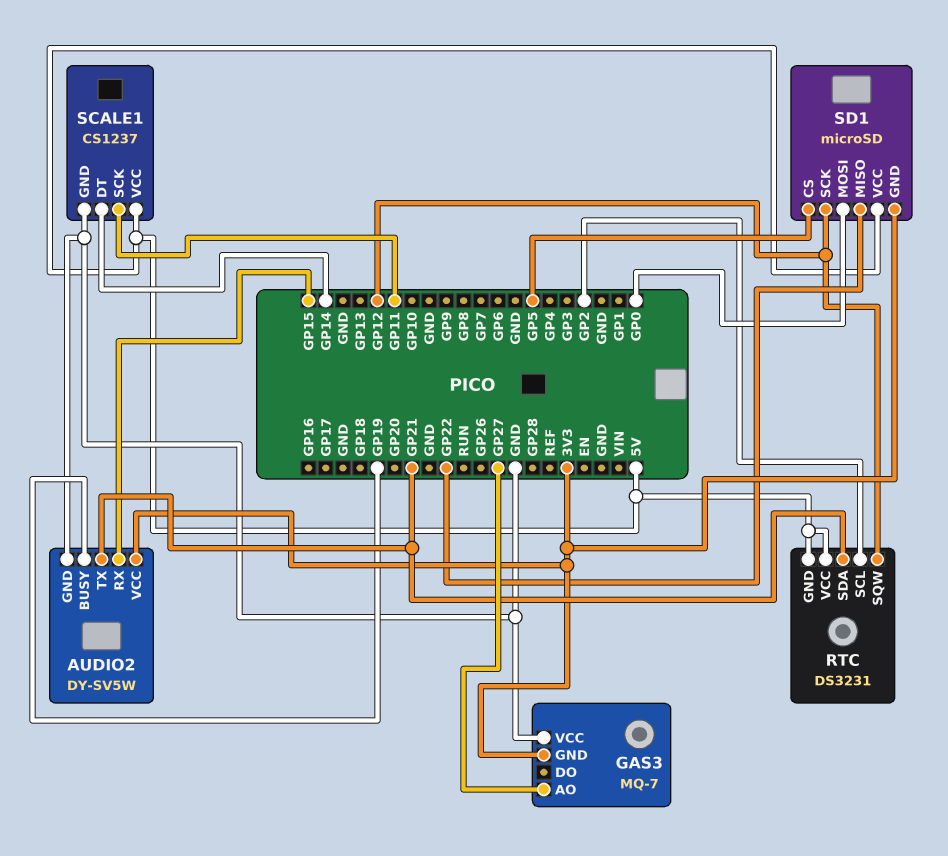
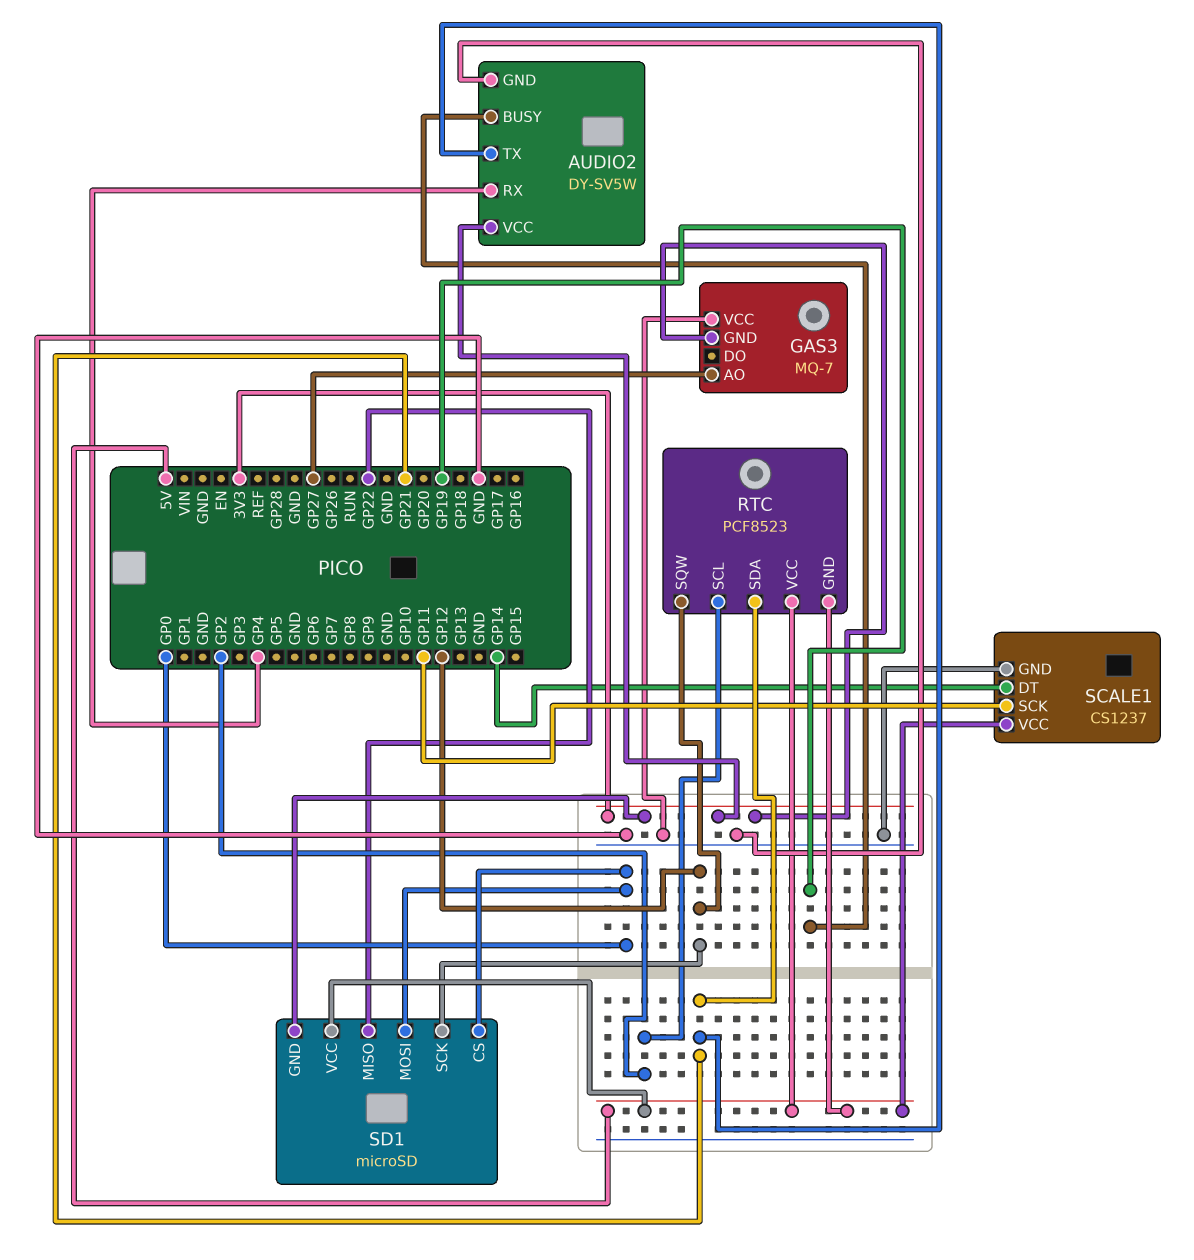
AUDIO2 pin RX: GP15 -> GP4
RTC: DS3231 -> PCF8523
SD1 pin CS: GP5 -> GP0

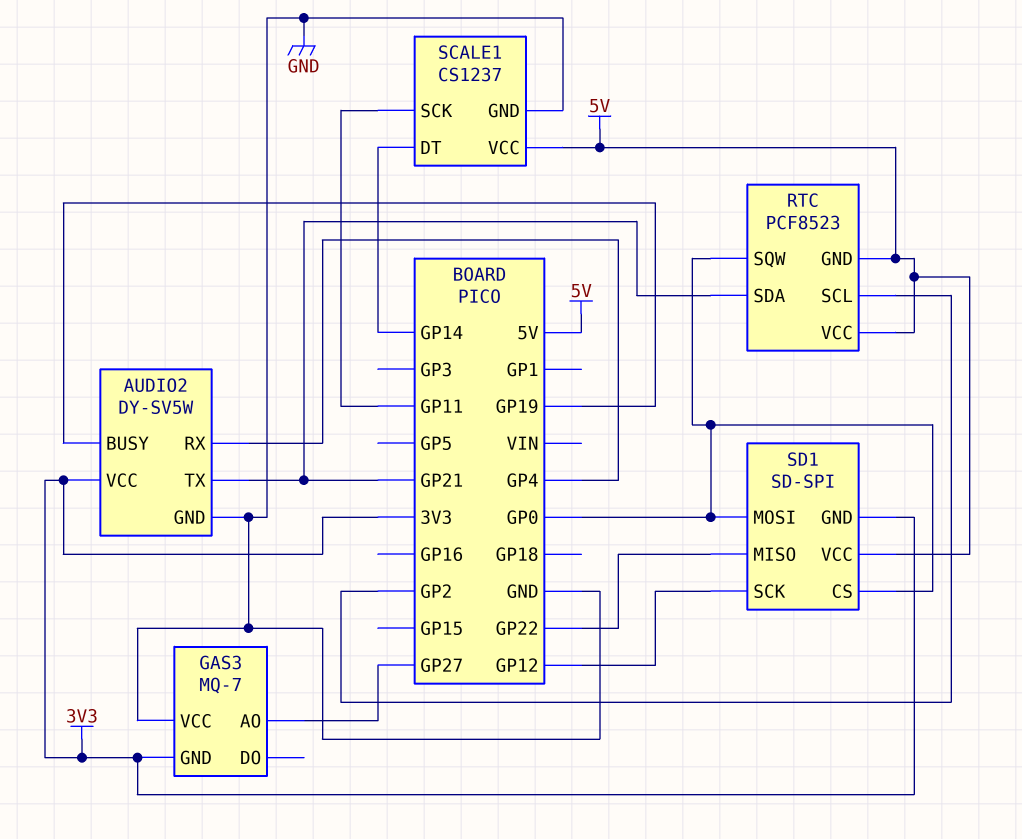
RTC pin SQW: GP12 -> GP0
SD1: microSD -> SD-SPI

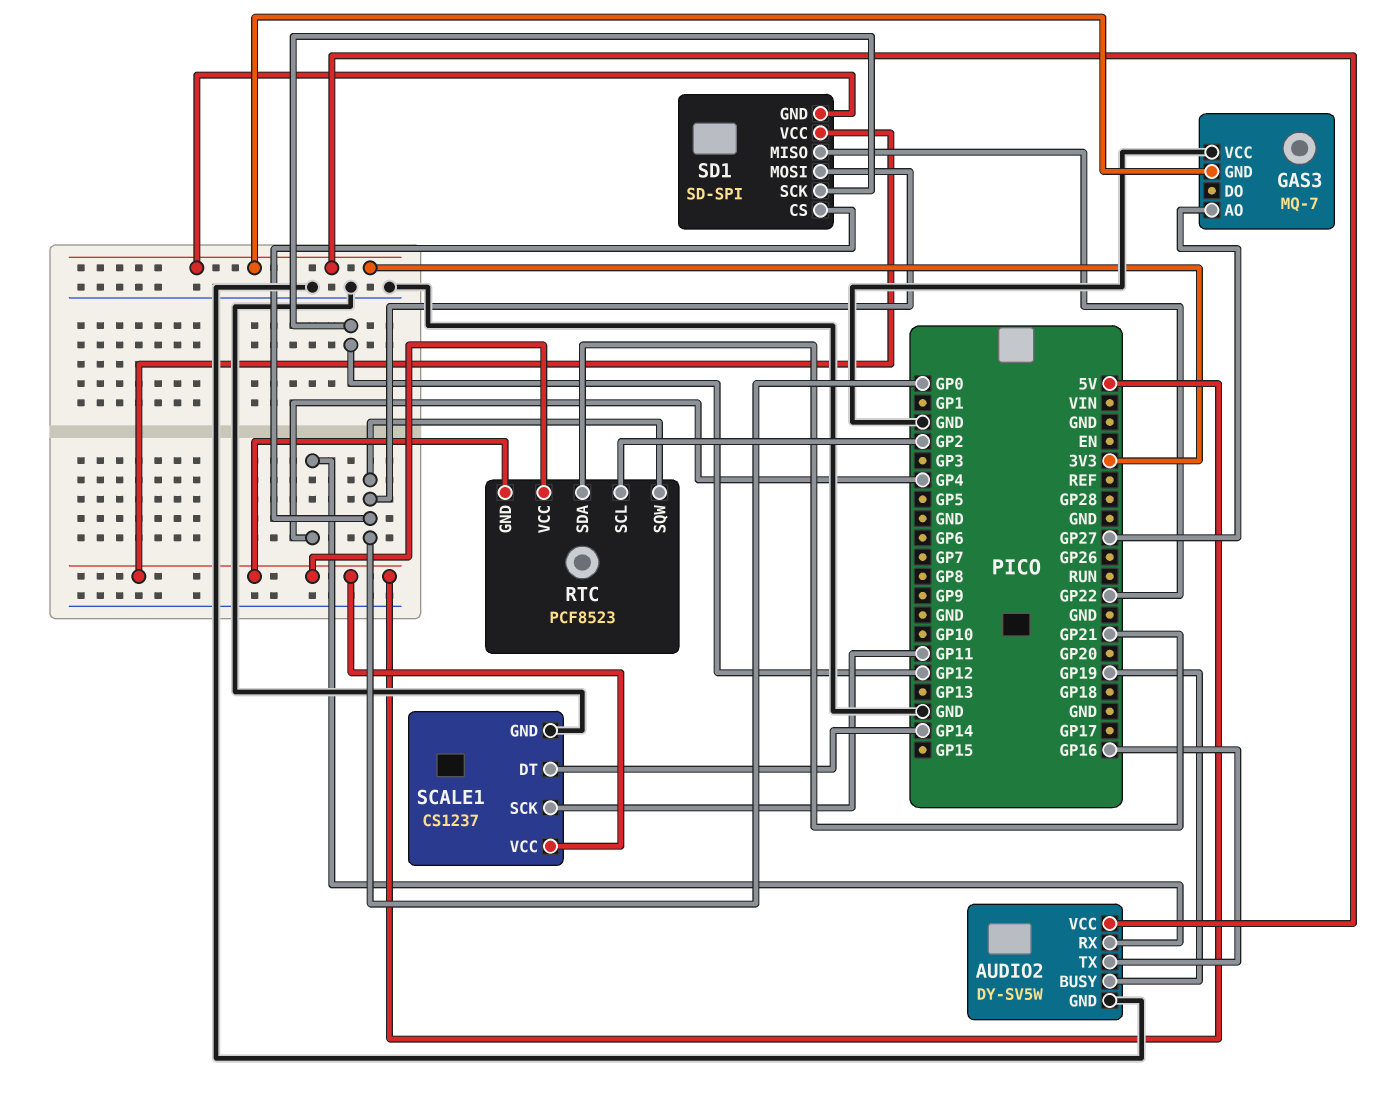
AUDIO2 pin TX: GP21 -> GP16

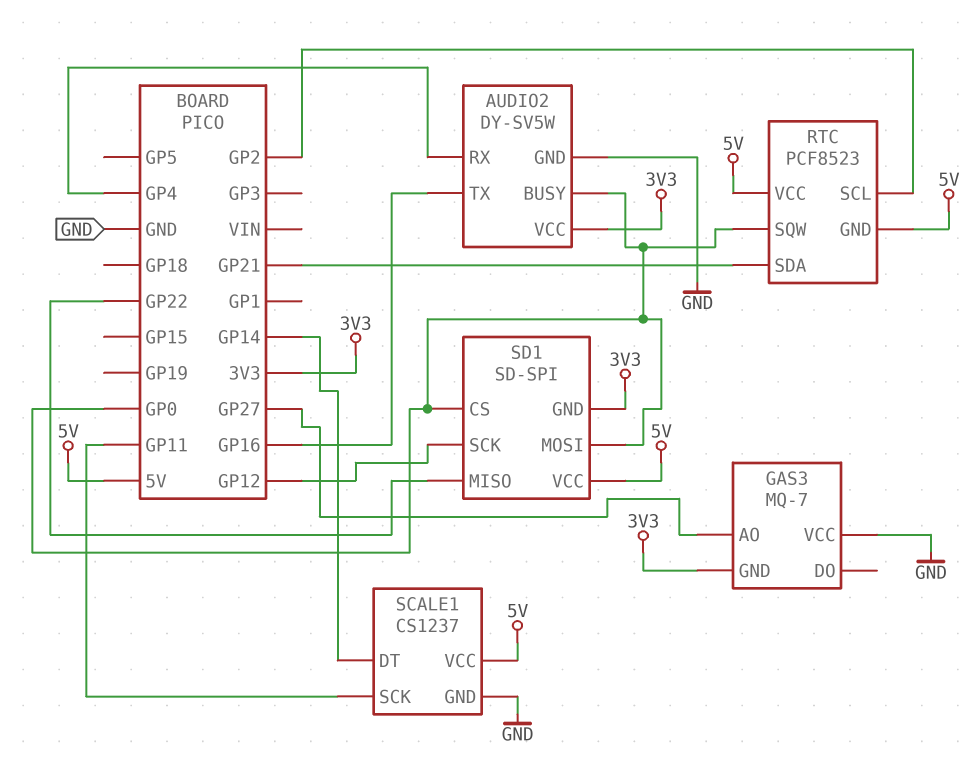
AUDIO2 pin BUSY: GP19 -> GP0

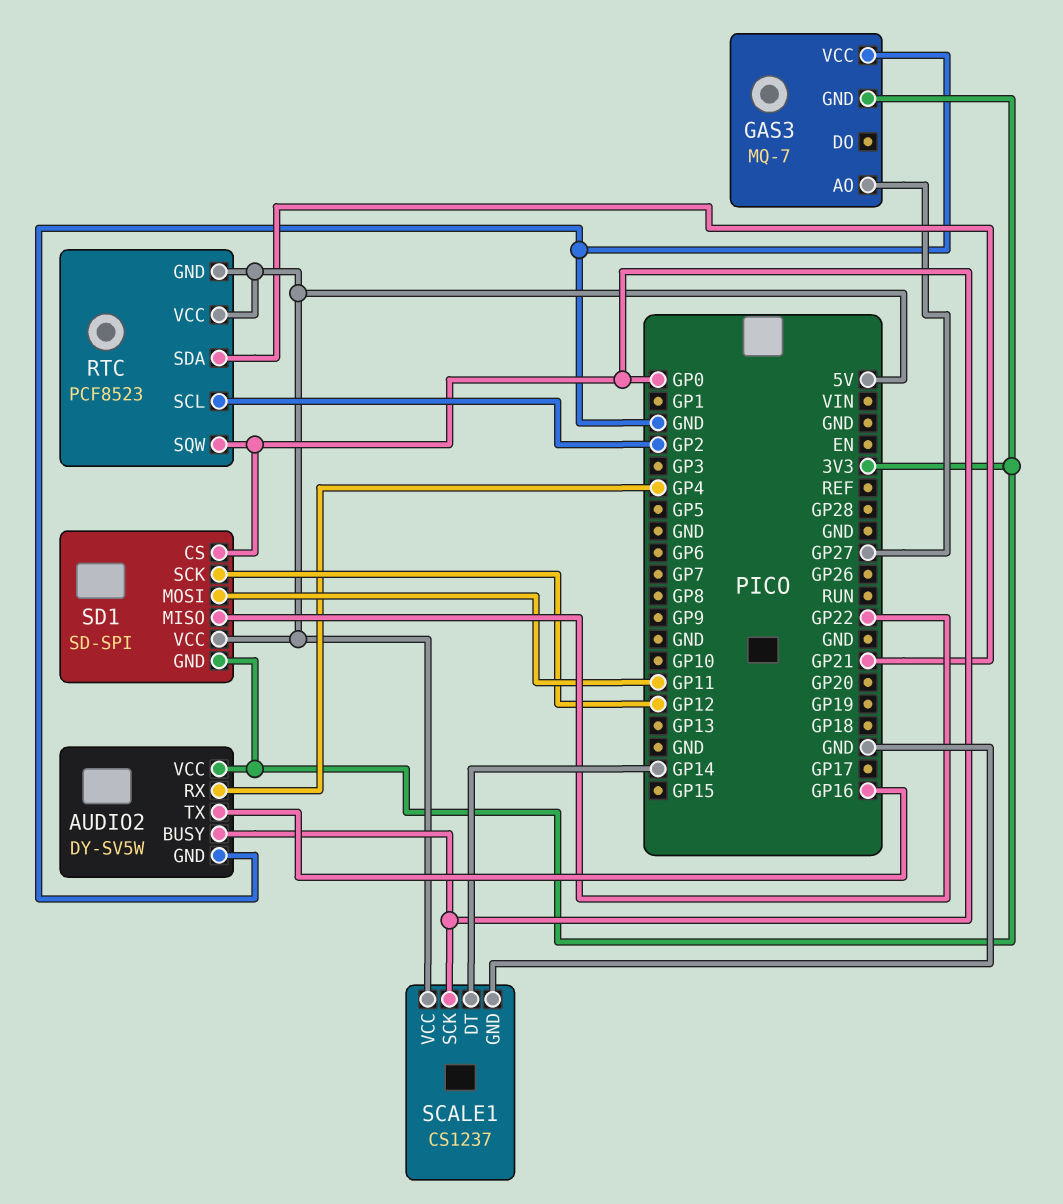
SCALE1 pin SCK: GP11 -> GP0
SD1 pin MOSI: GP0 -> GP11

